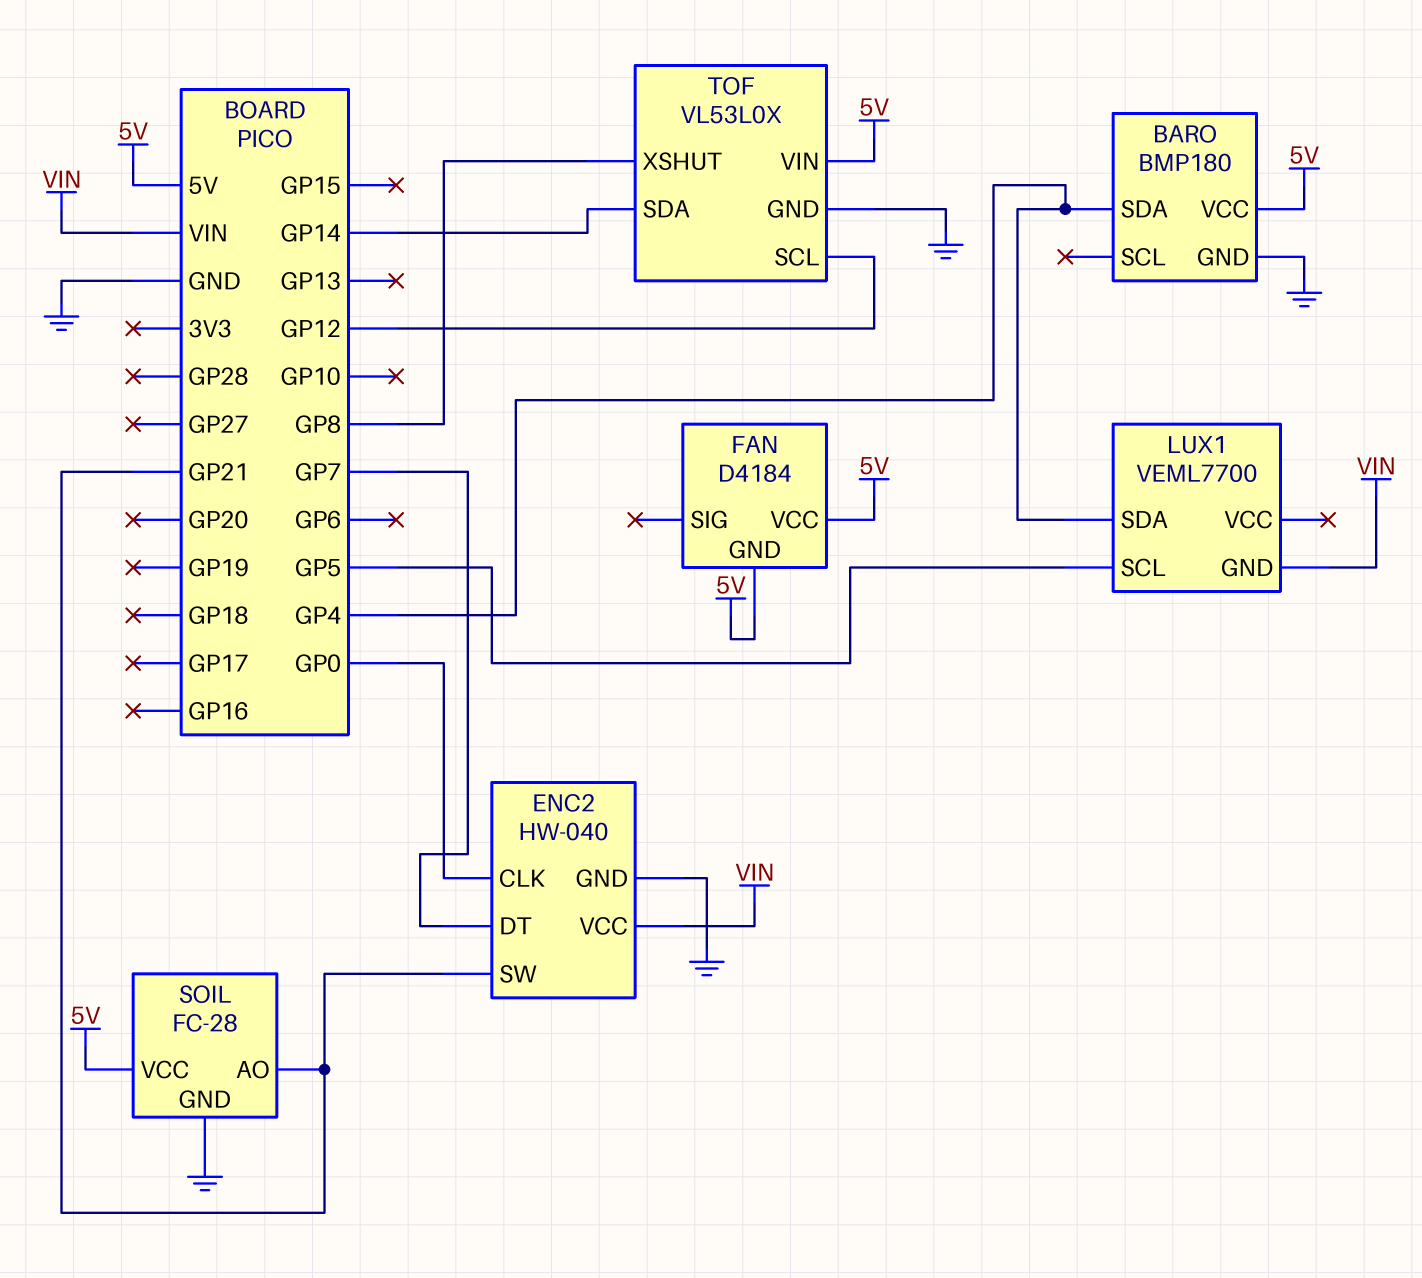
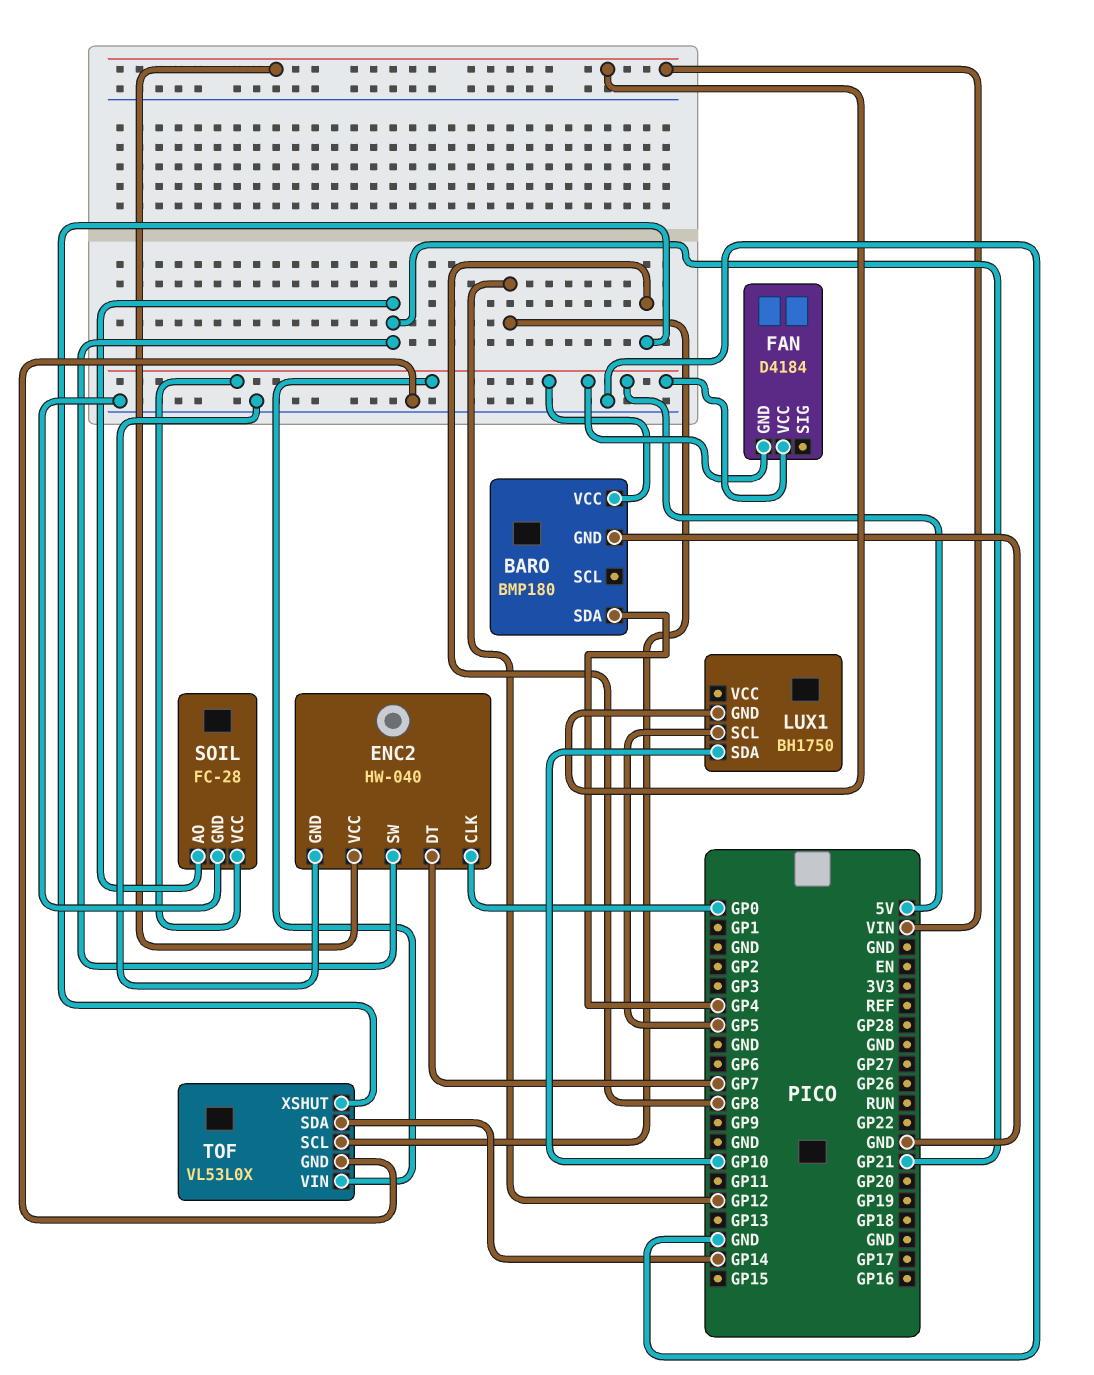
LUX1: VEML7700 -> BH1750
LUX1 pin SDA: GP4 -> GP10

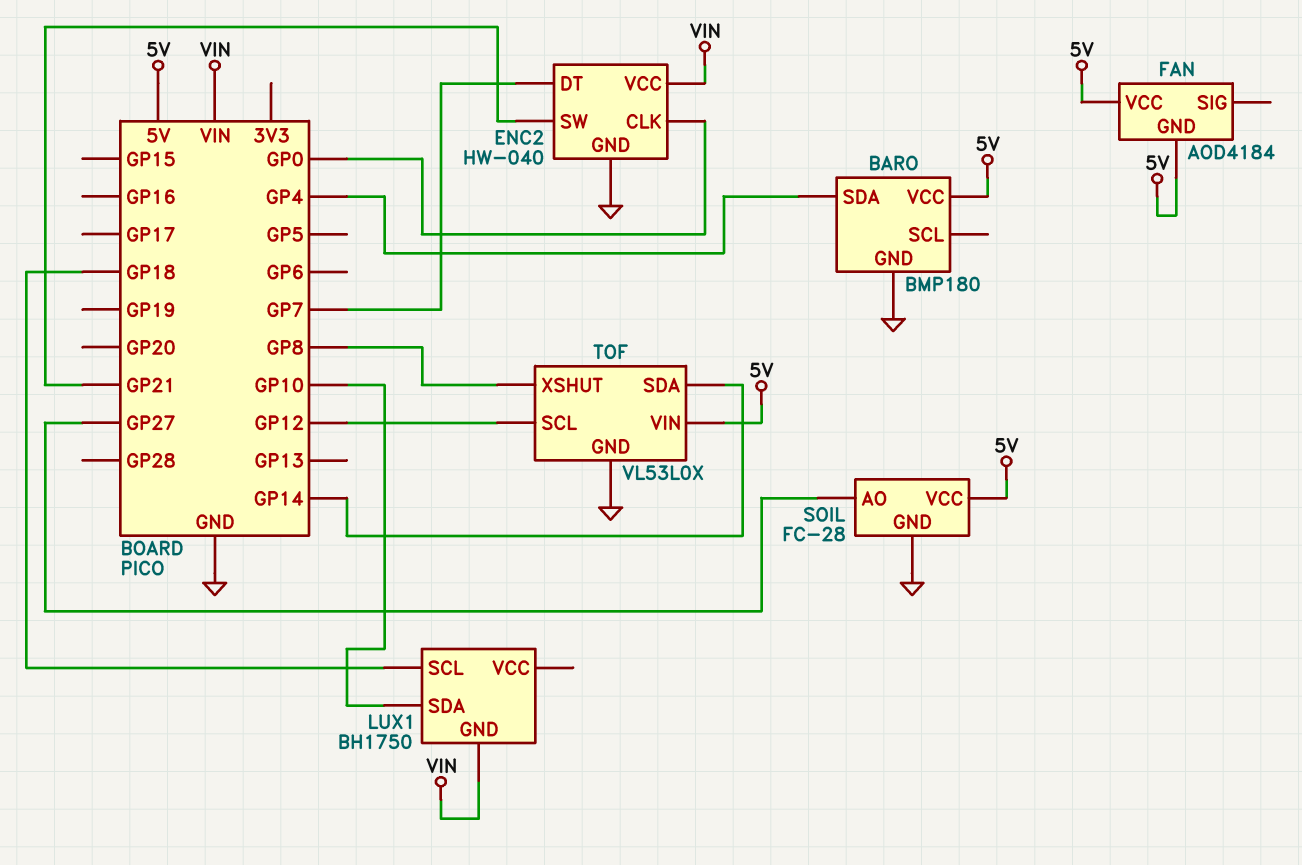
FAN: D4184 -> AOD4184
LUX1 pin SCL: GP5 -> GP18
SOIL pin AO: GP21 -> GP27

